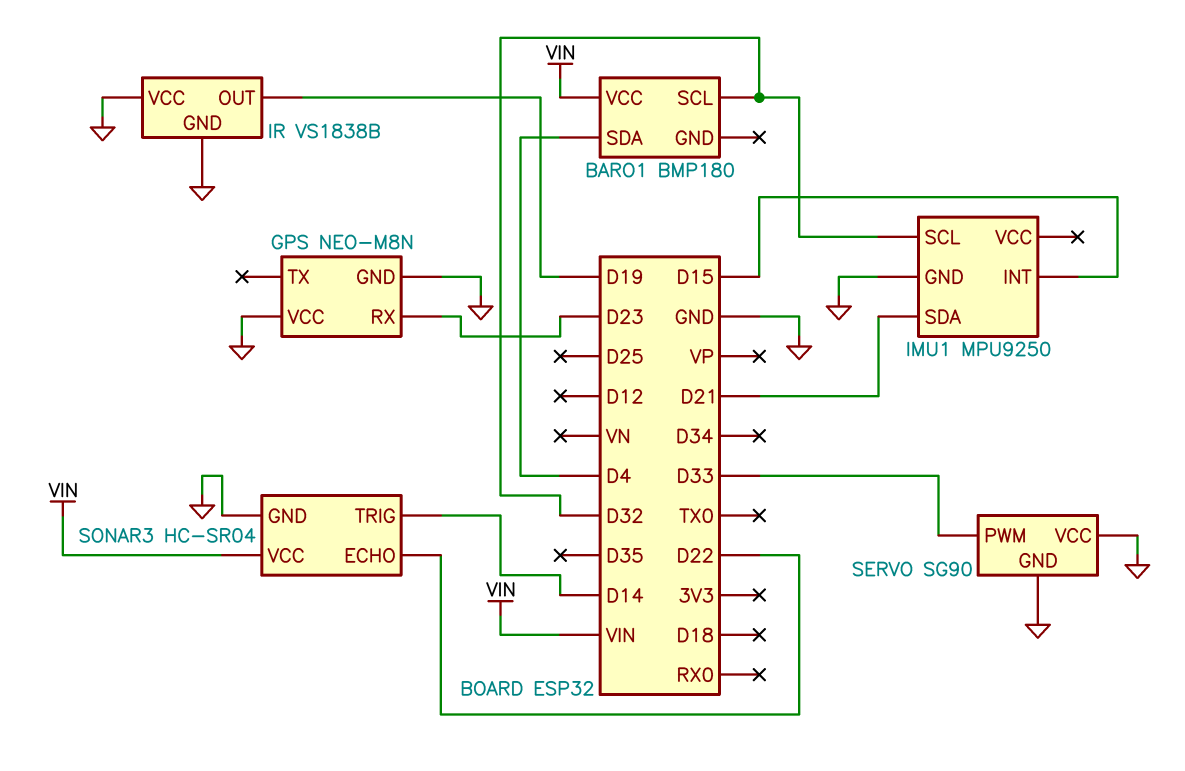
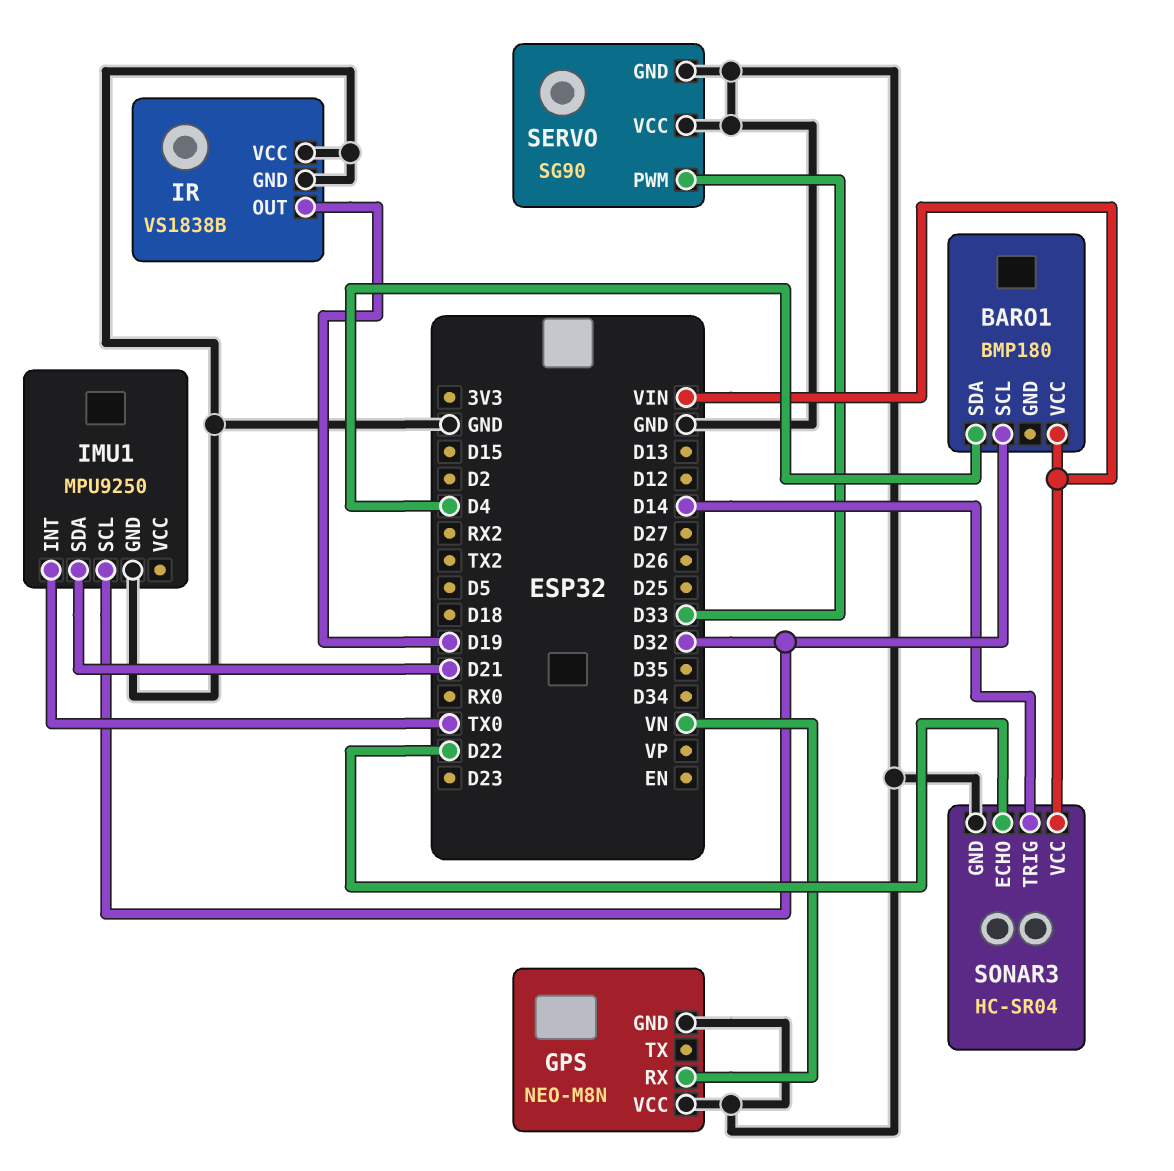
GPS pin RX: D23 -> VN
IMU1 pin INT: D15 -> TX0

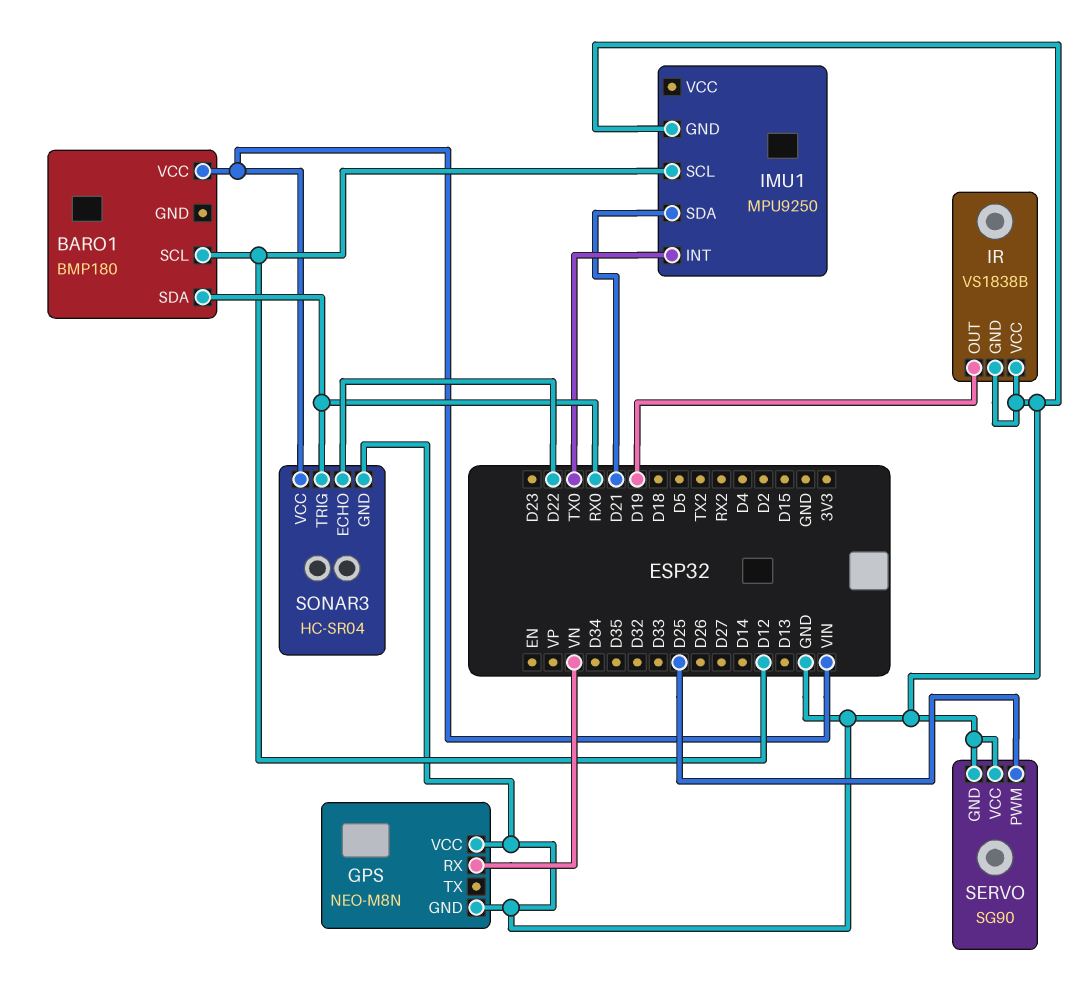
BARO1 pin SCL: D32 -> D12
BARO1 pin SDA: D4 -> RX0
IMU1 pin SCL: D32 -> D12
SERVO pin PWM: D33 -> D25
SONAR3 pin TRIG: D14 -> RX0

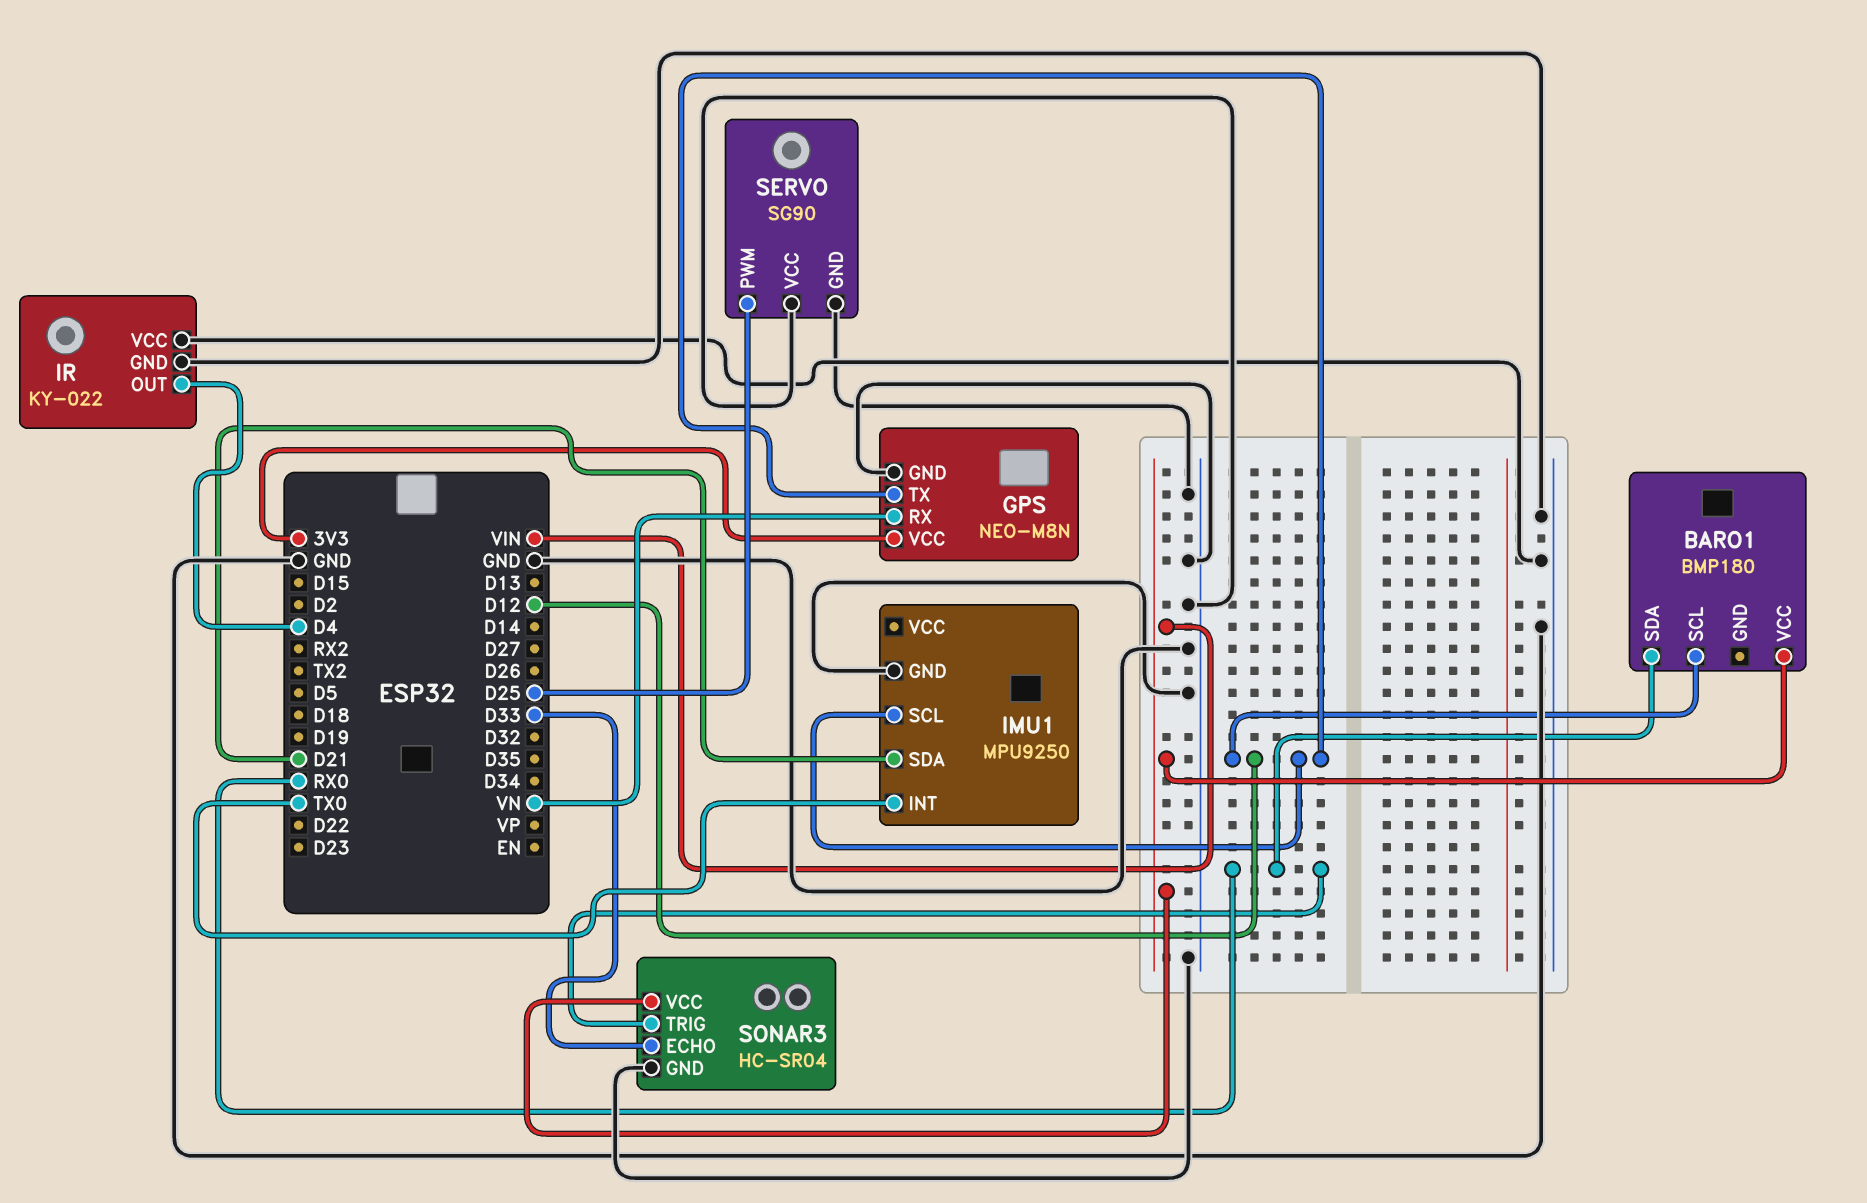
GPS pin TX: none -> D12
GPS pin VCC: GND -> 3V3
IR: VS1838B -> KY-022
IR pin OUT: D19 -> D4
SONAR3 pin ECHO: D22 -> D33

